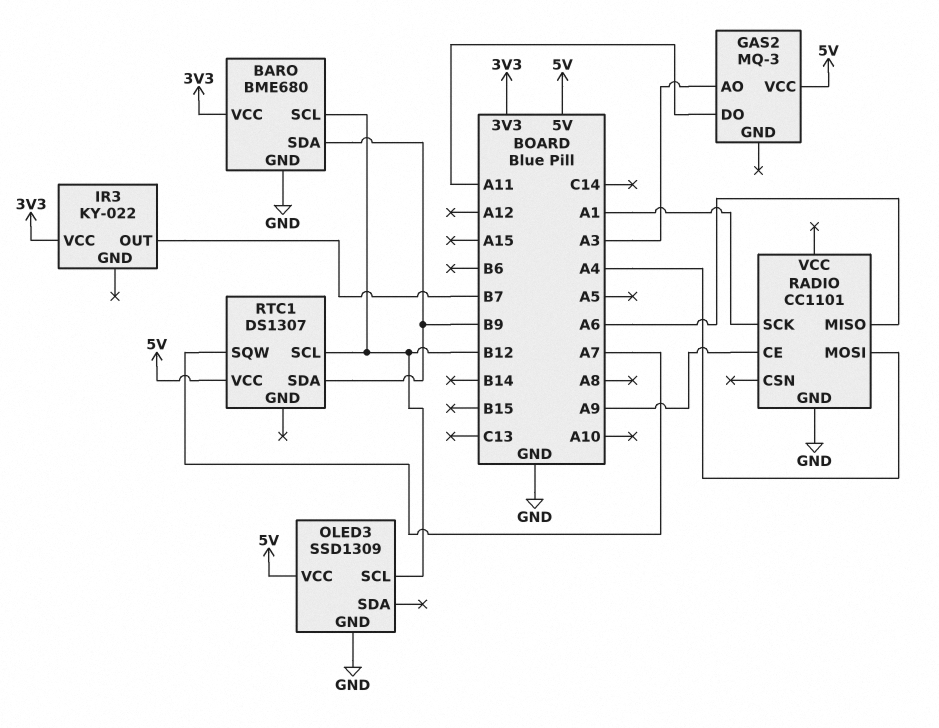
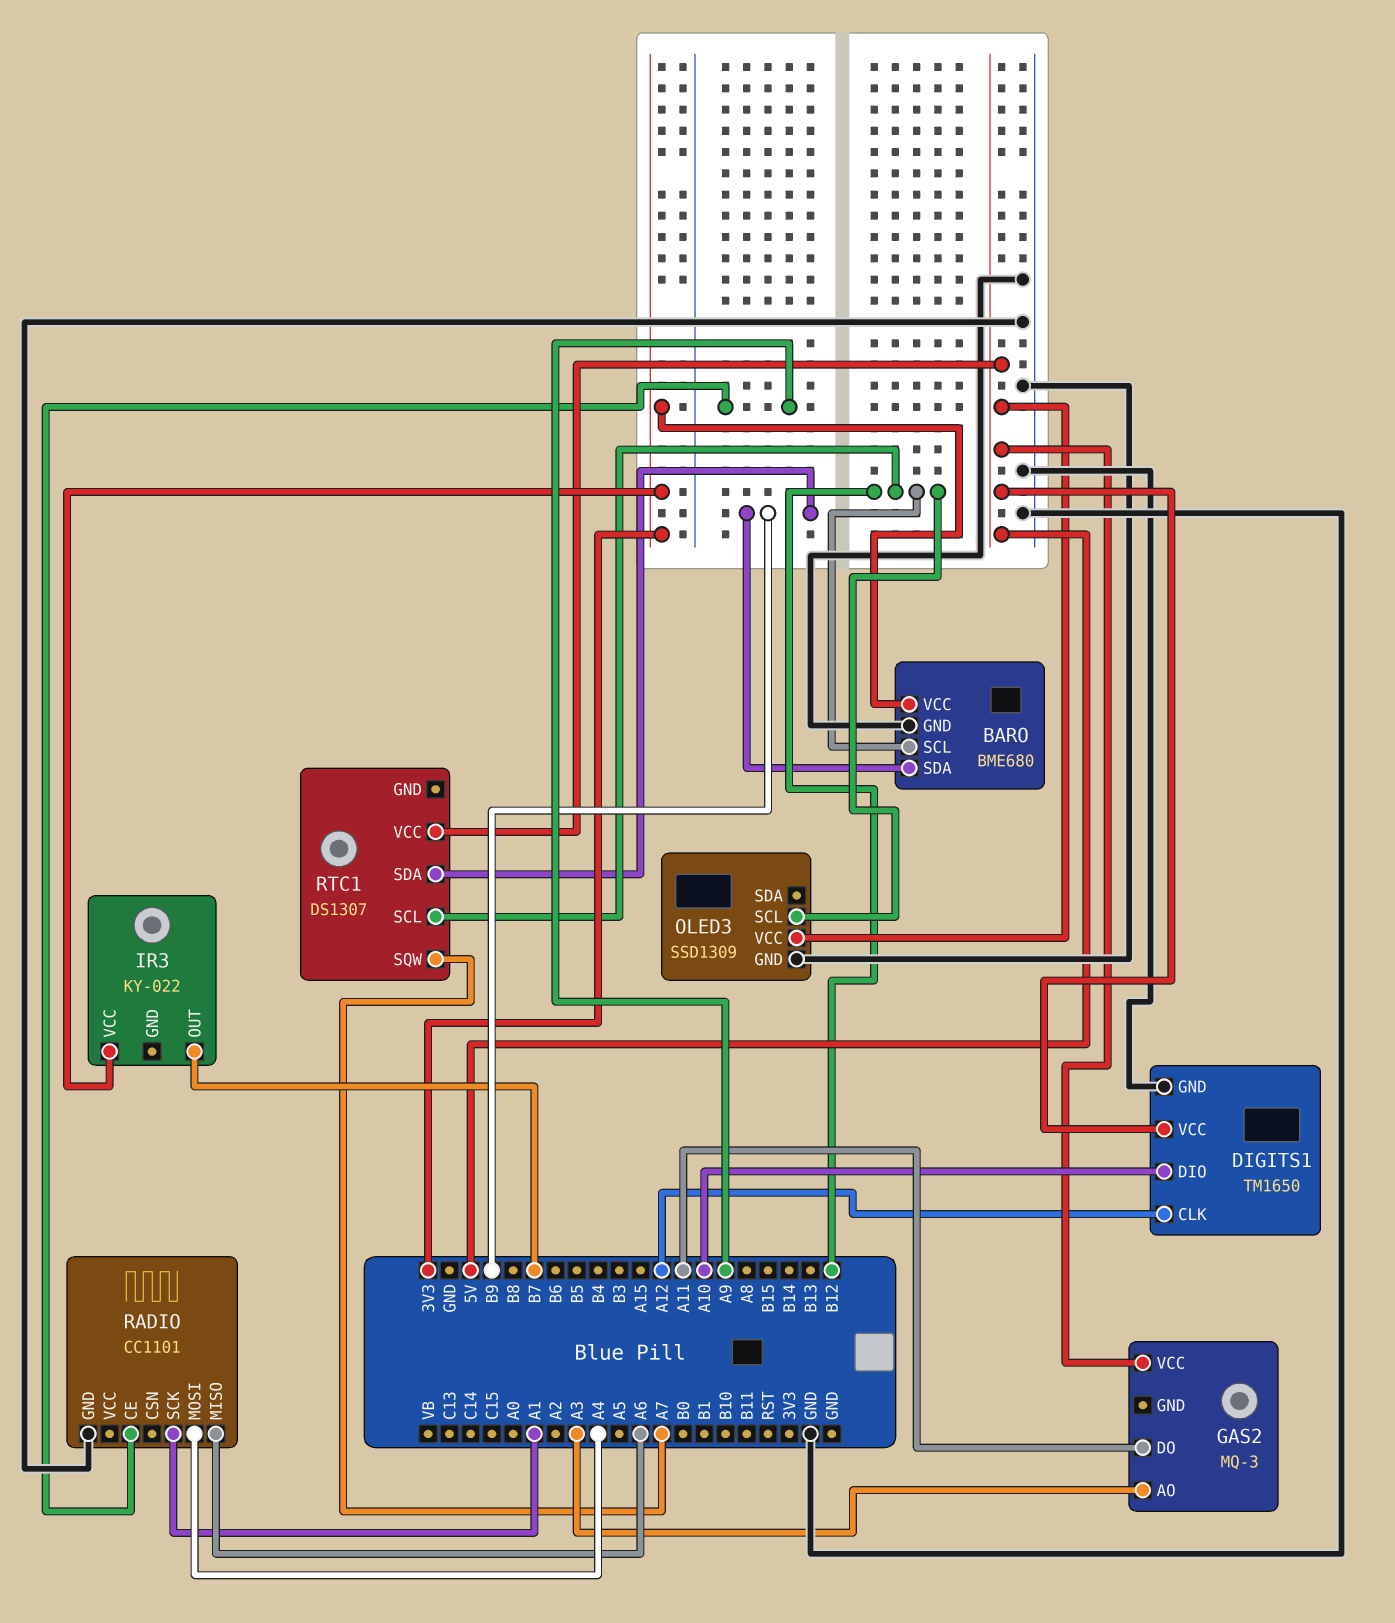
DIGITS1: none -> TM1650
DIGITS1 pin CLK: none -> A12
DIGITS1 pin DIO: none -> A10
DIGITS1 pin GND: none -> GND
DIGITS1 pin VCC: none -> 5V

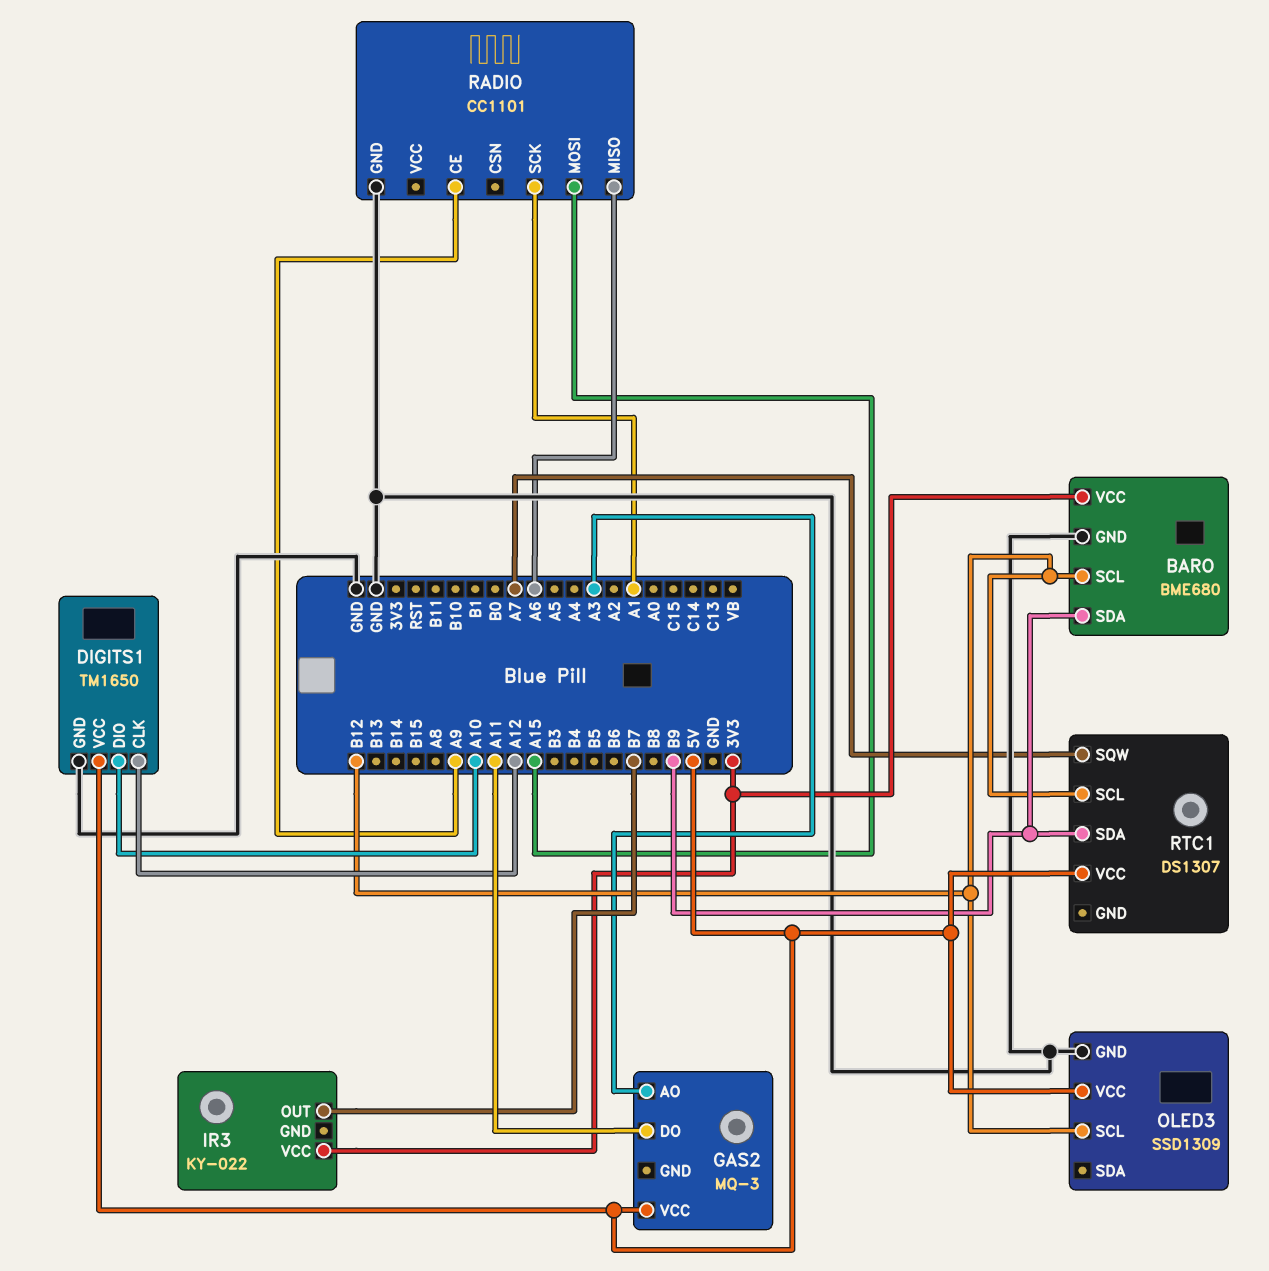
RADIO pin MOSI: A4 -> A15

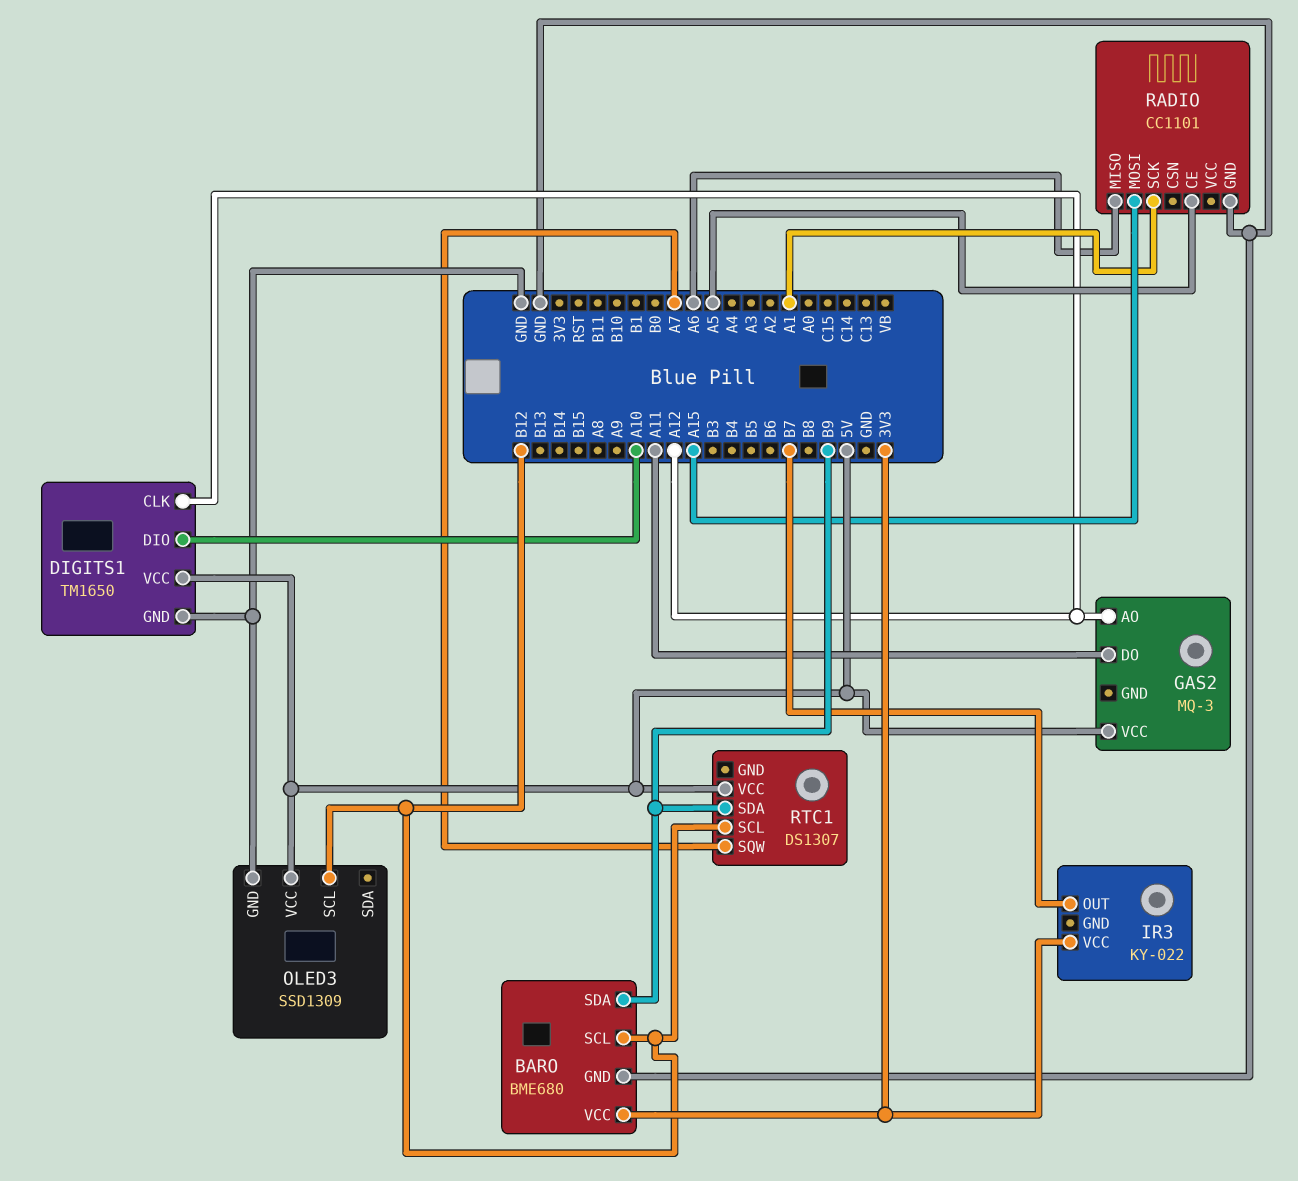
GAS2 pin AO: A3 -> A12
RADIO pin CE: A9 -> A5

